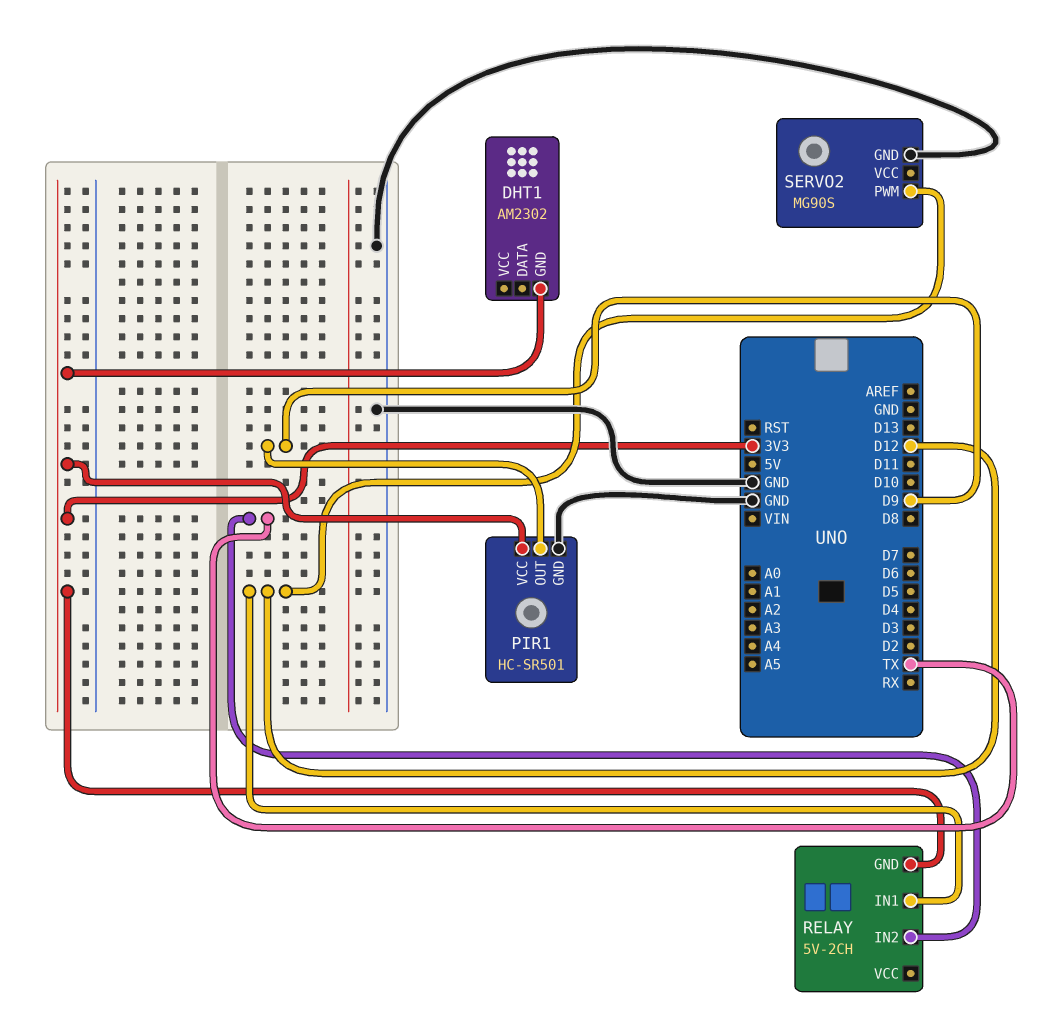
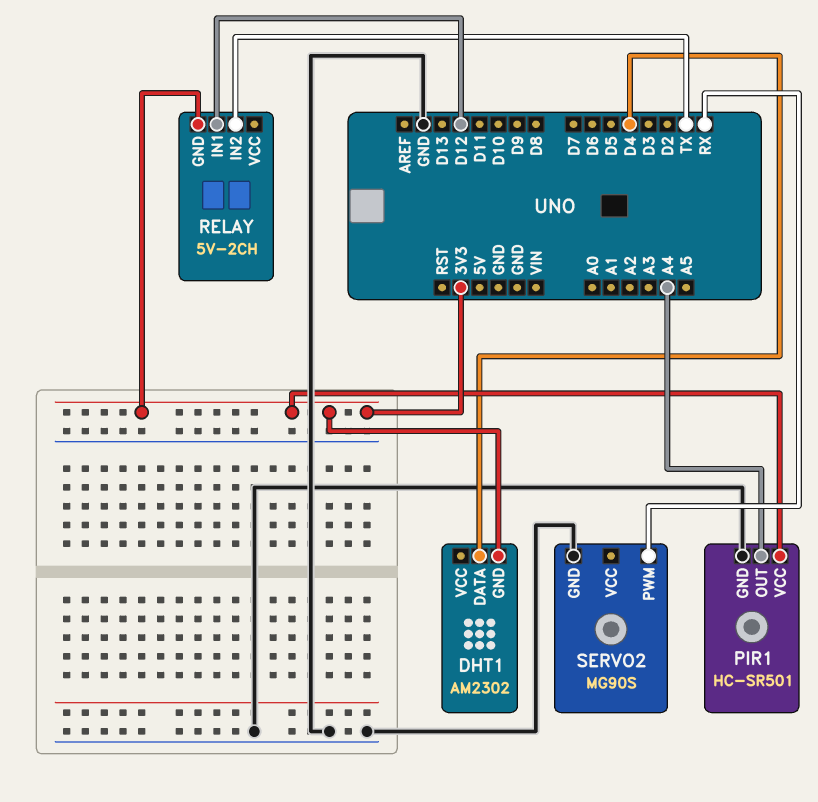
DHT1 pin DATA: none -> D4
PIR1 pin OUT: D9 -> A4
SERVO2 pin PWM: D12 -> RX

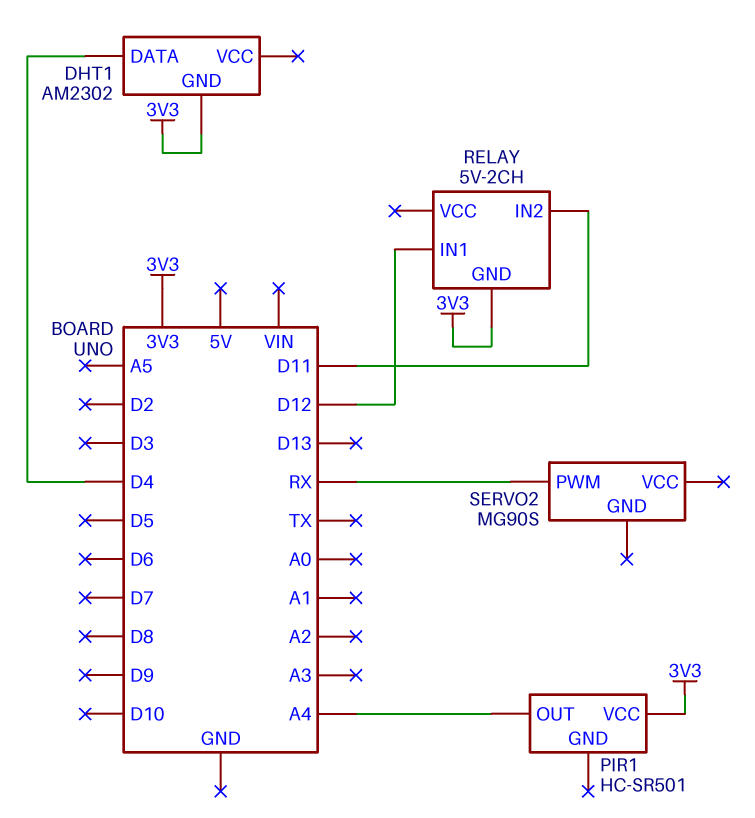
PIR1 pin GND: GND -> none
RELAY pin IN2: TX -> D11
SERVO2 pin GND: GND -> none

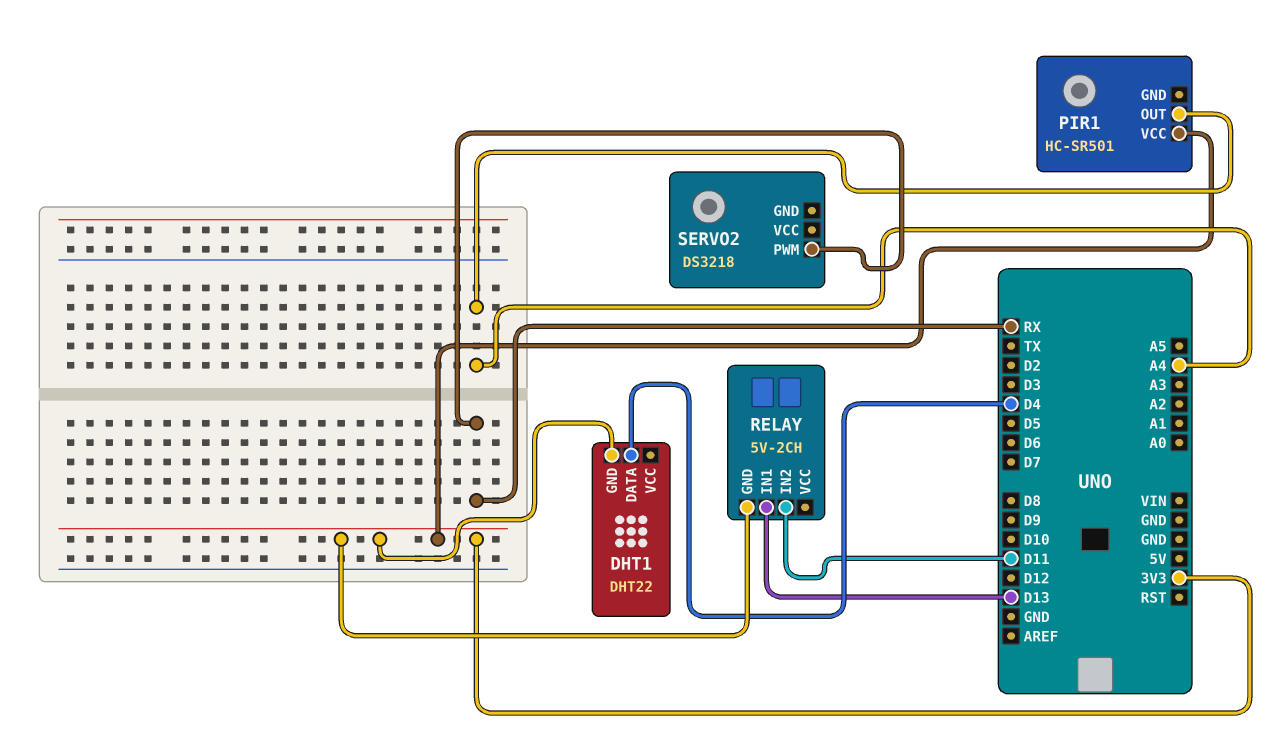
DHT1: AM2302 -> DHT22
RELAY pin IN1: D12 -> D13
SERVO2: MG90S -> DS3218

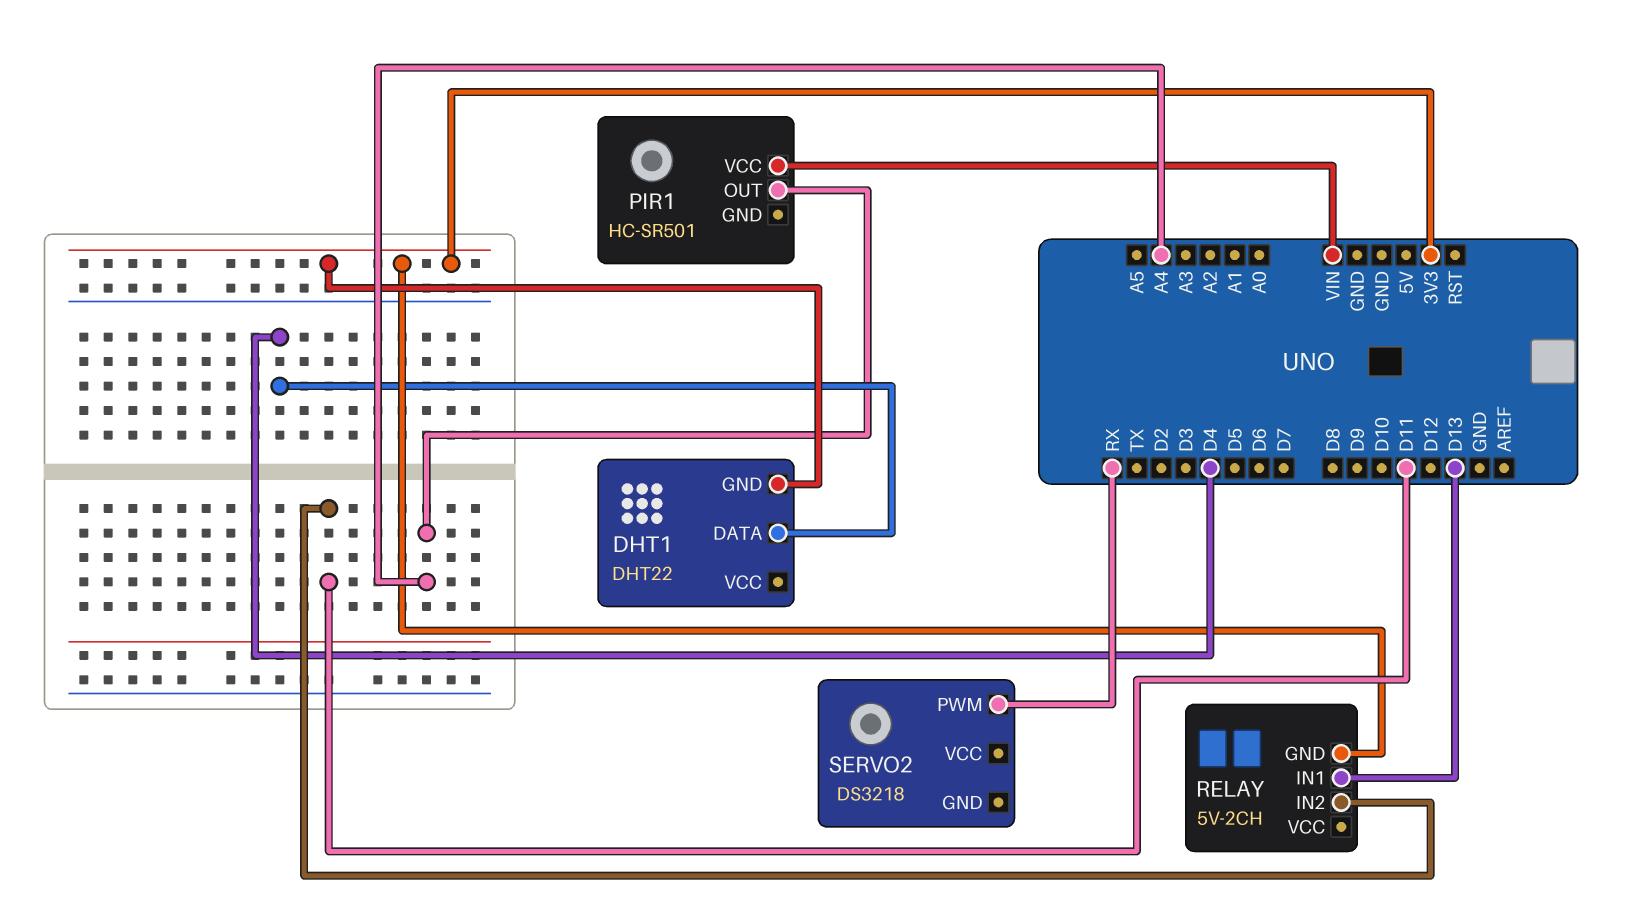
PIR1 pin VCC: 3V3 -> VIN

